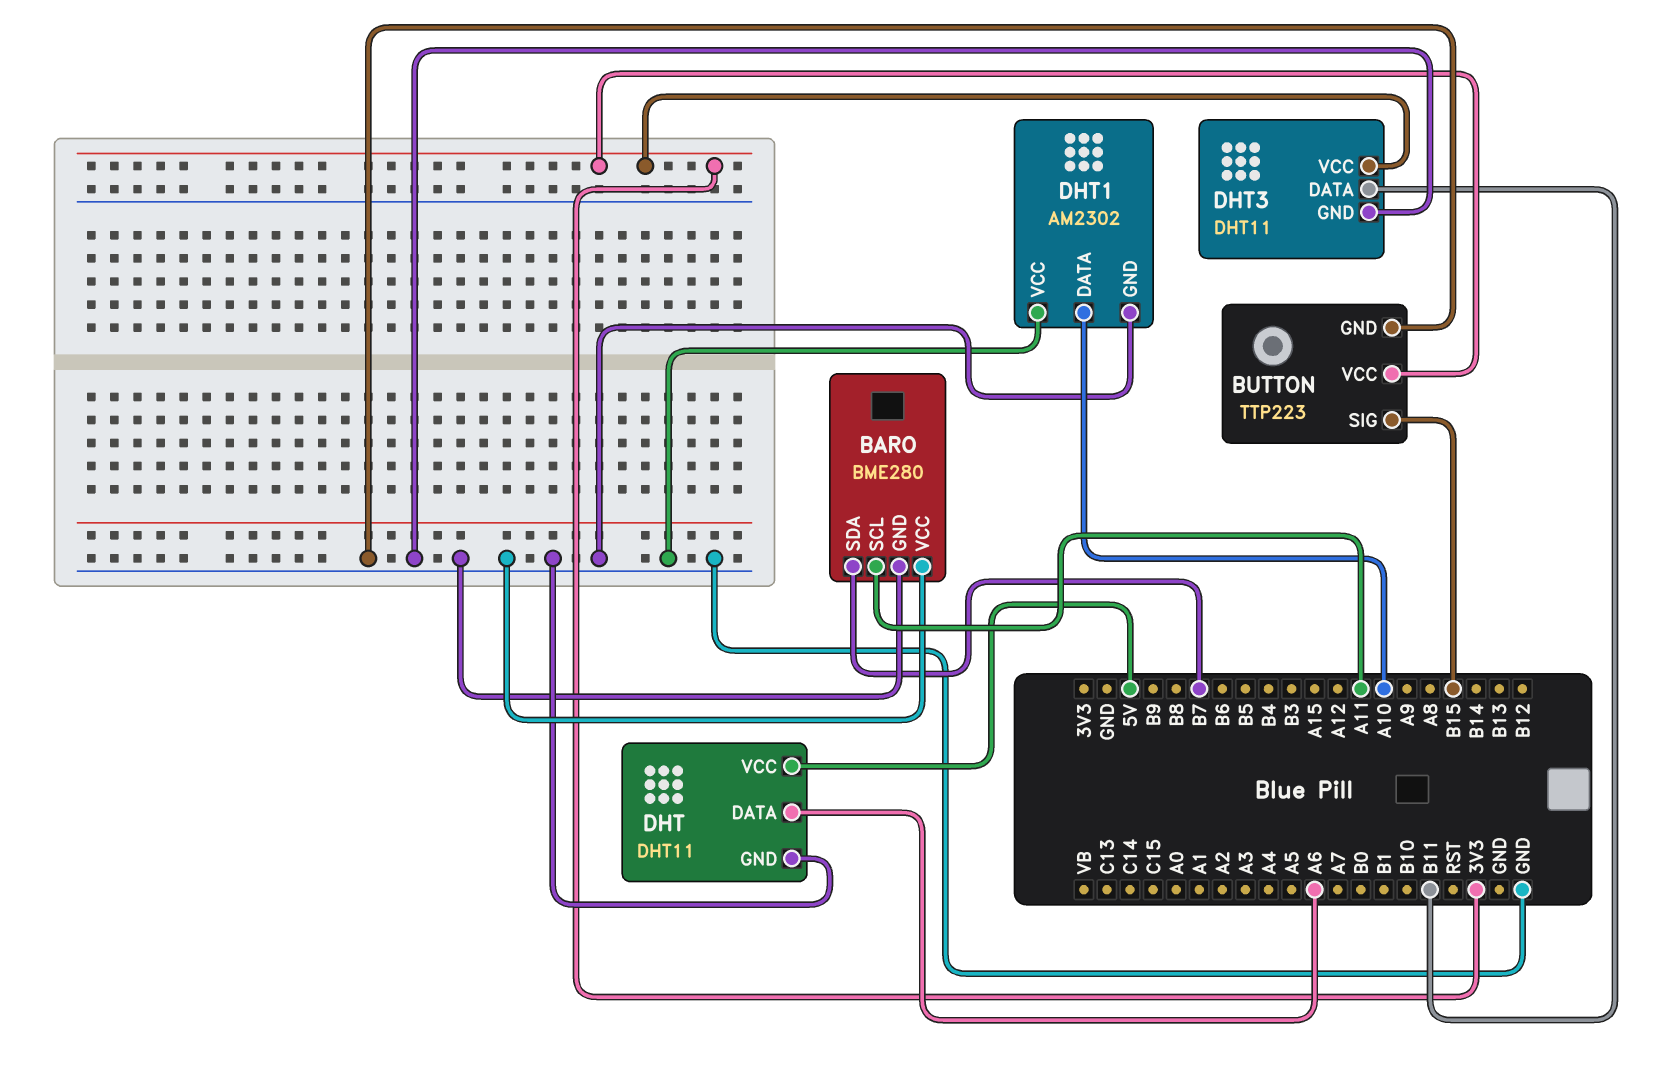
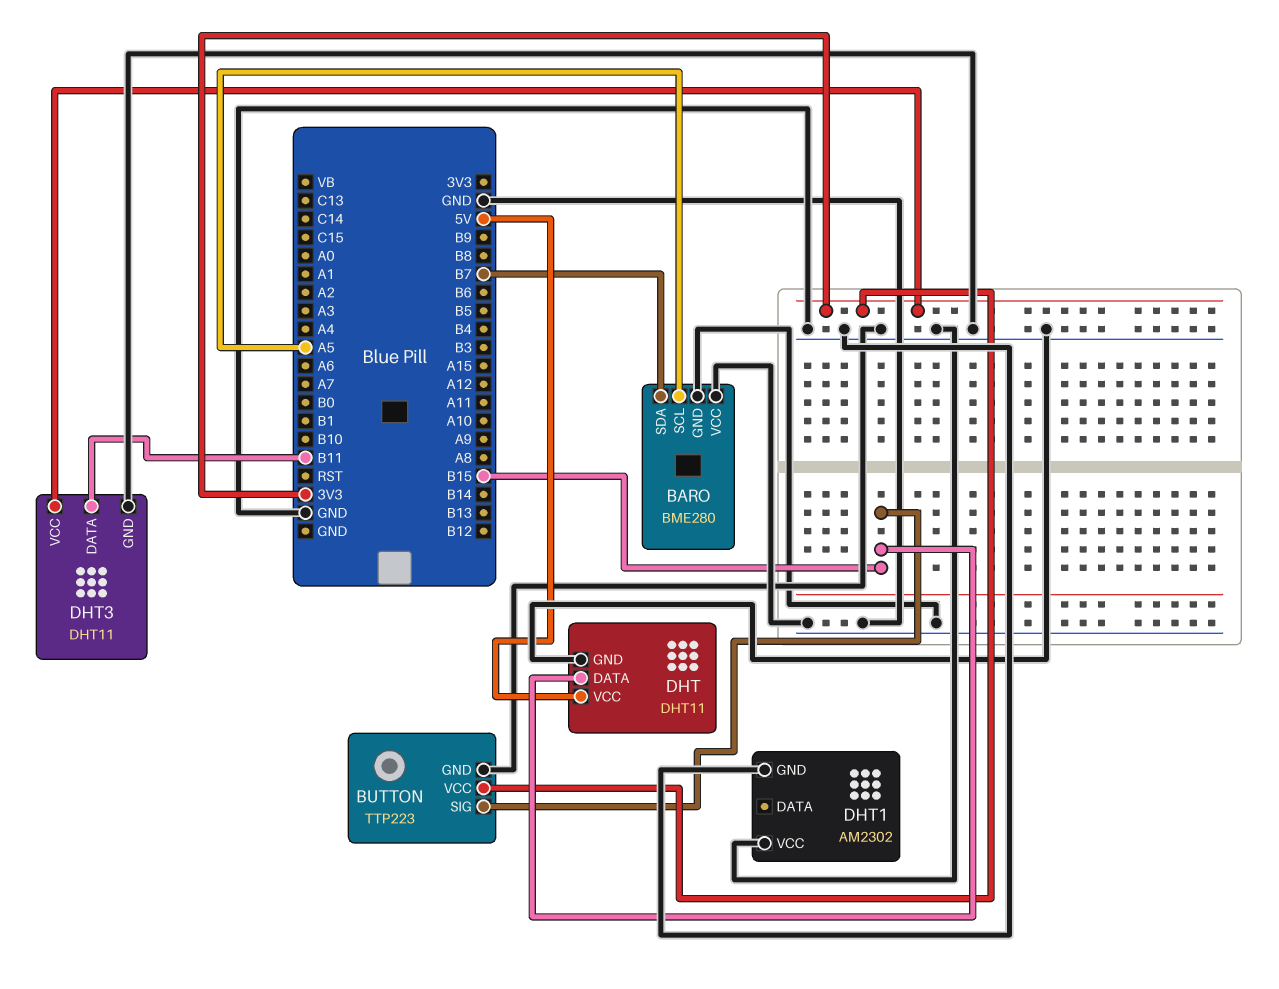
BARO pin SCL: A11 -> A5
DHT pin DATA: A6 -> B15
DHT1 pin DATA: A10 -> none

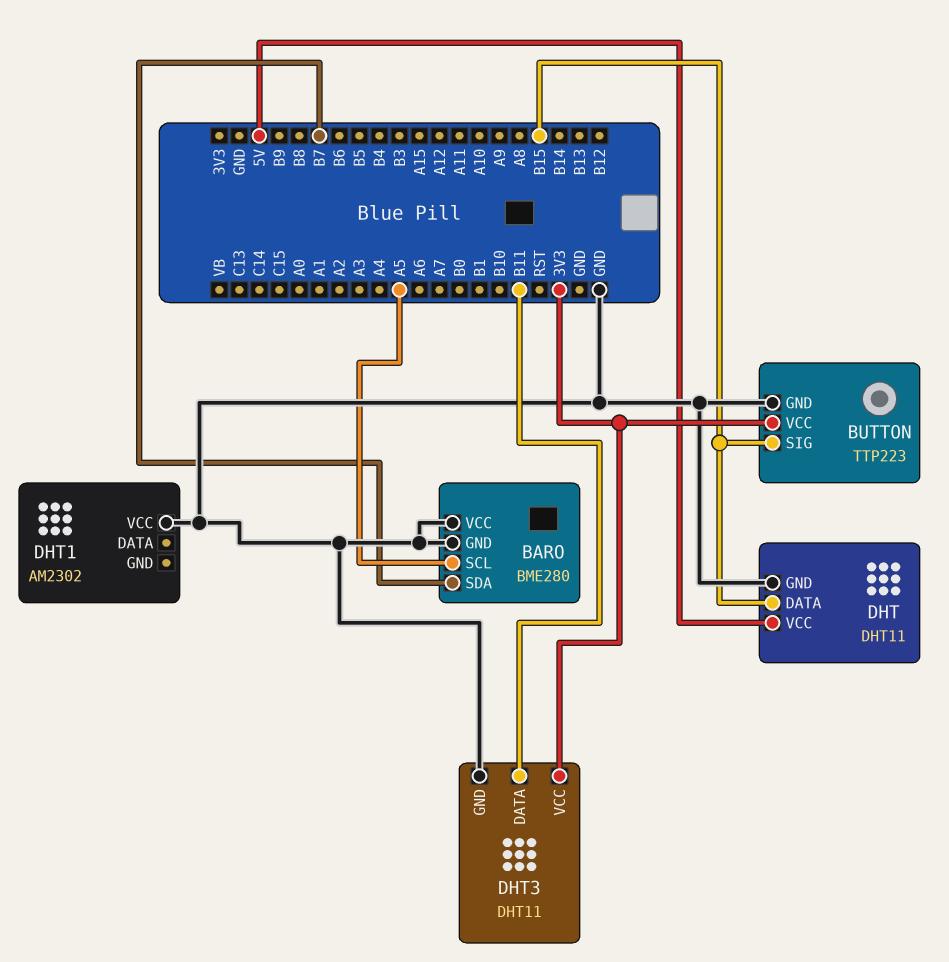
DHT1 pin GND: GND -> none

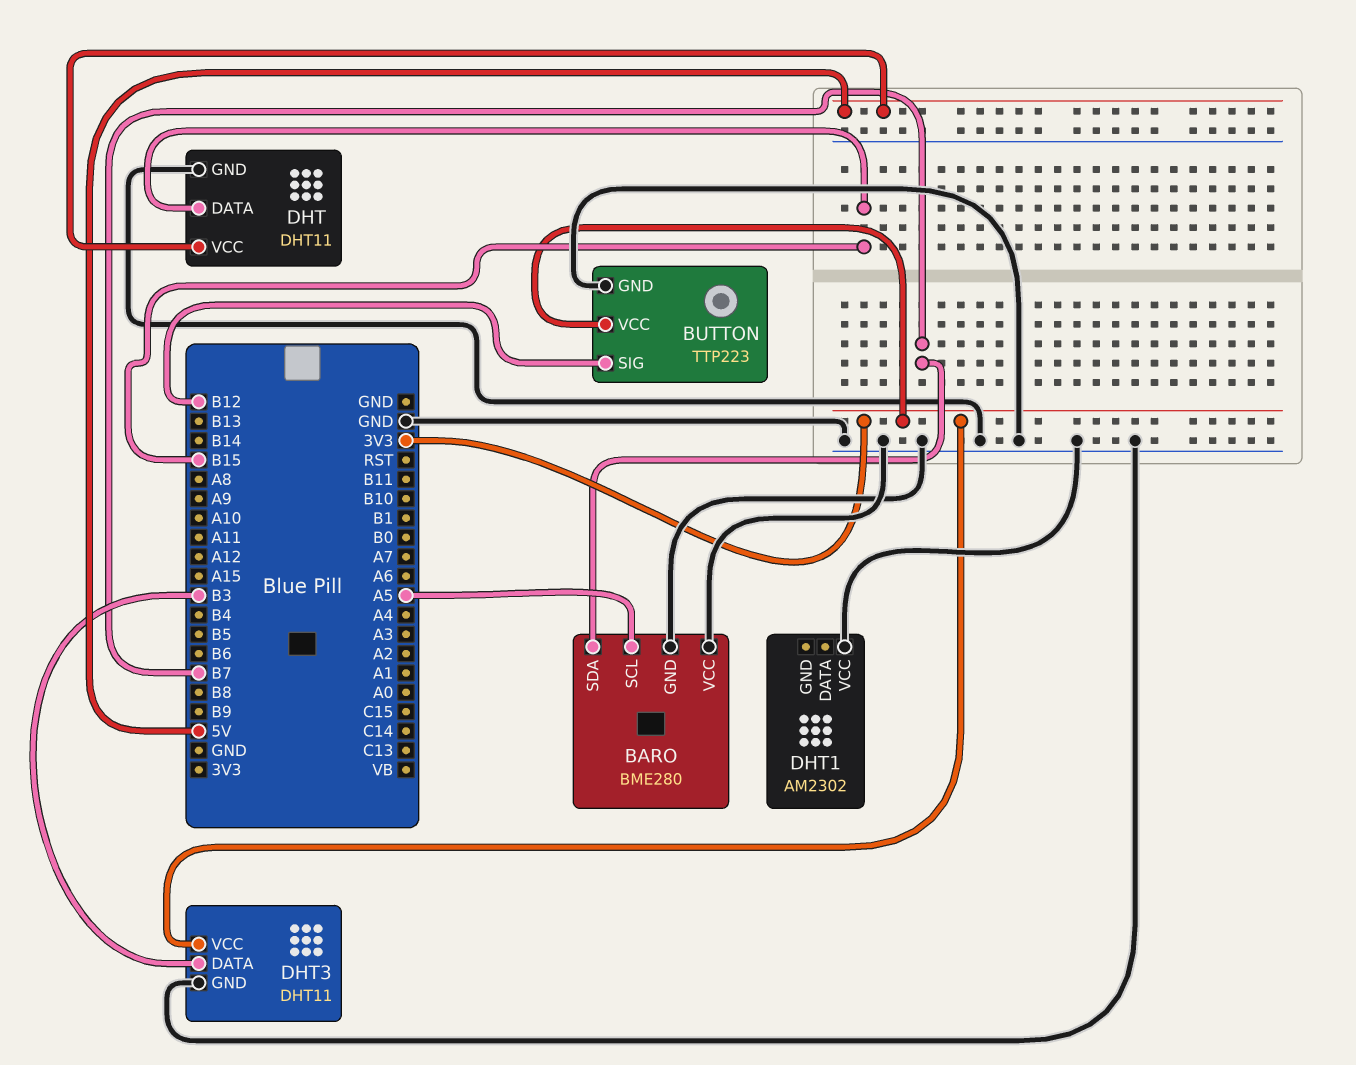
BUTTON pin SIG: B15 -> B12
DHT3 pin DATA: B11 -> B3

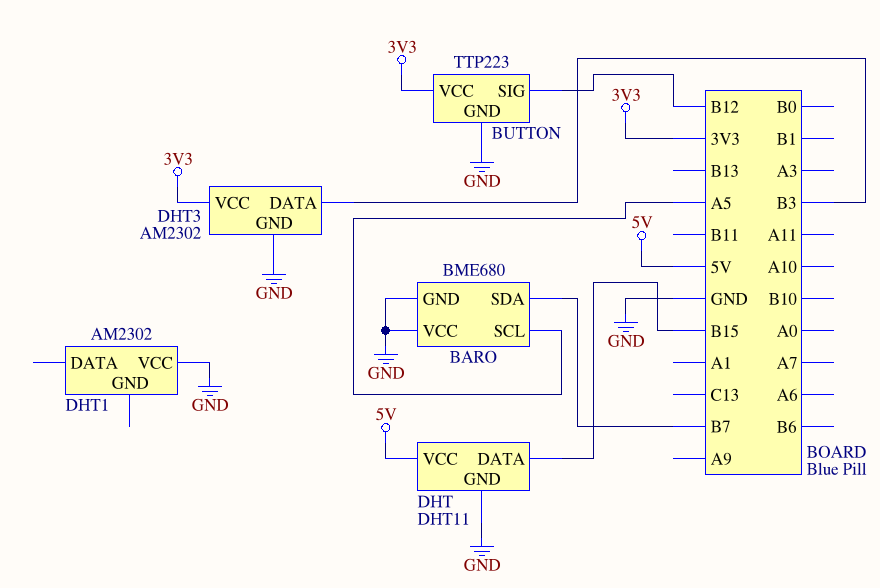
BARO: BME280 -> BME680
DHT3: DHT11 -> AM2302

